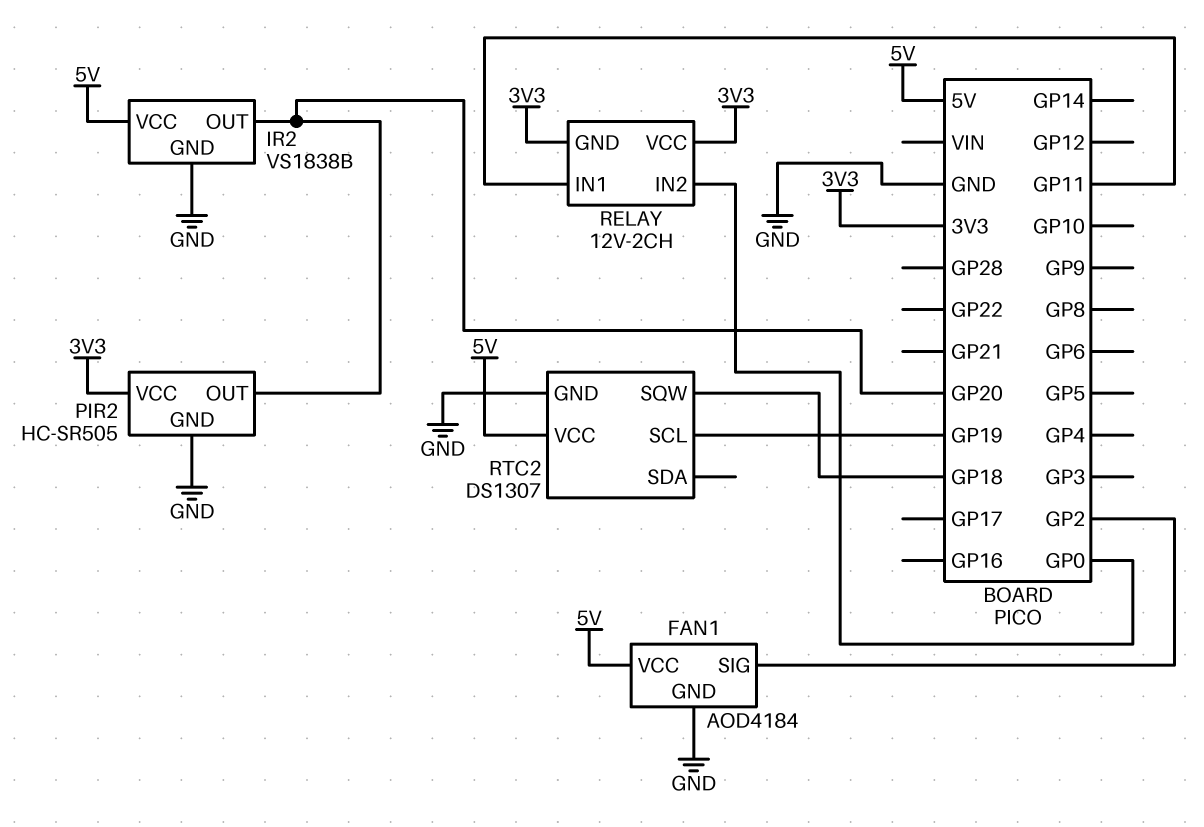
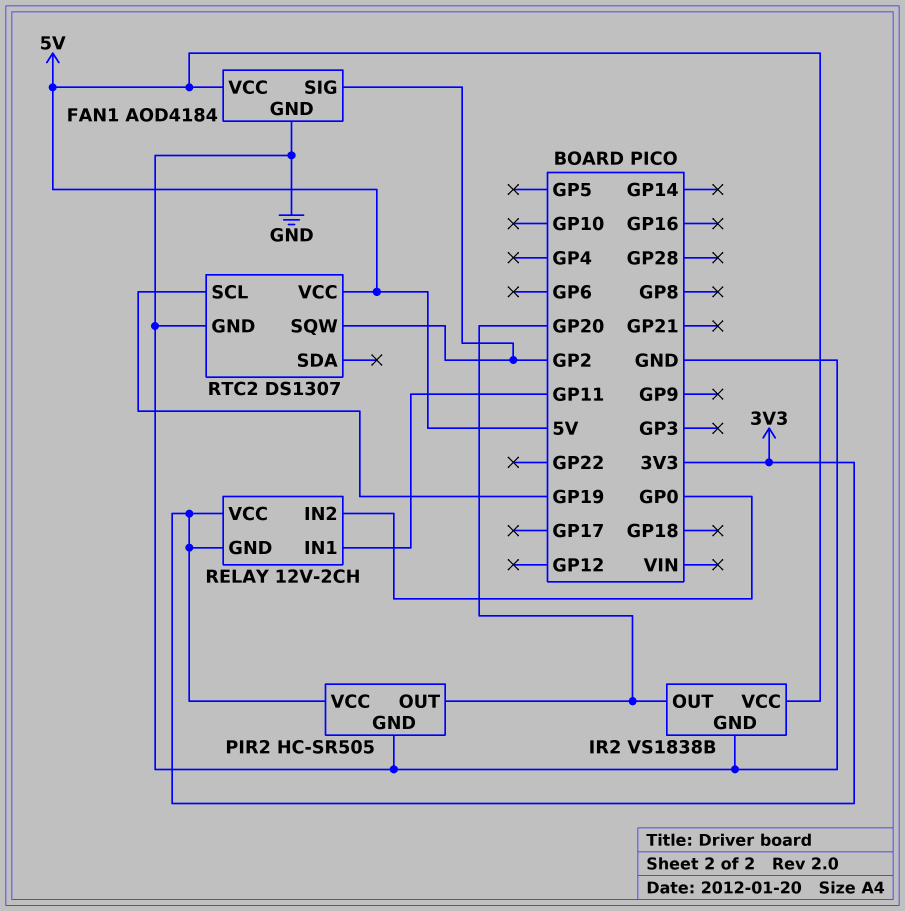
RTC2 pin SQW: GP18 -> GP2

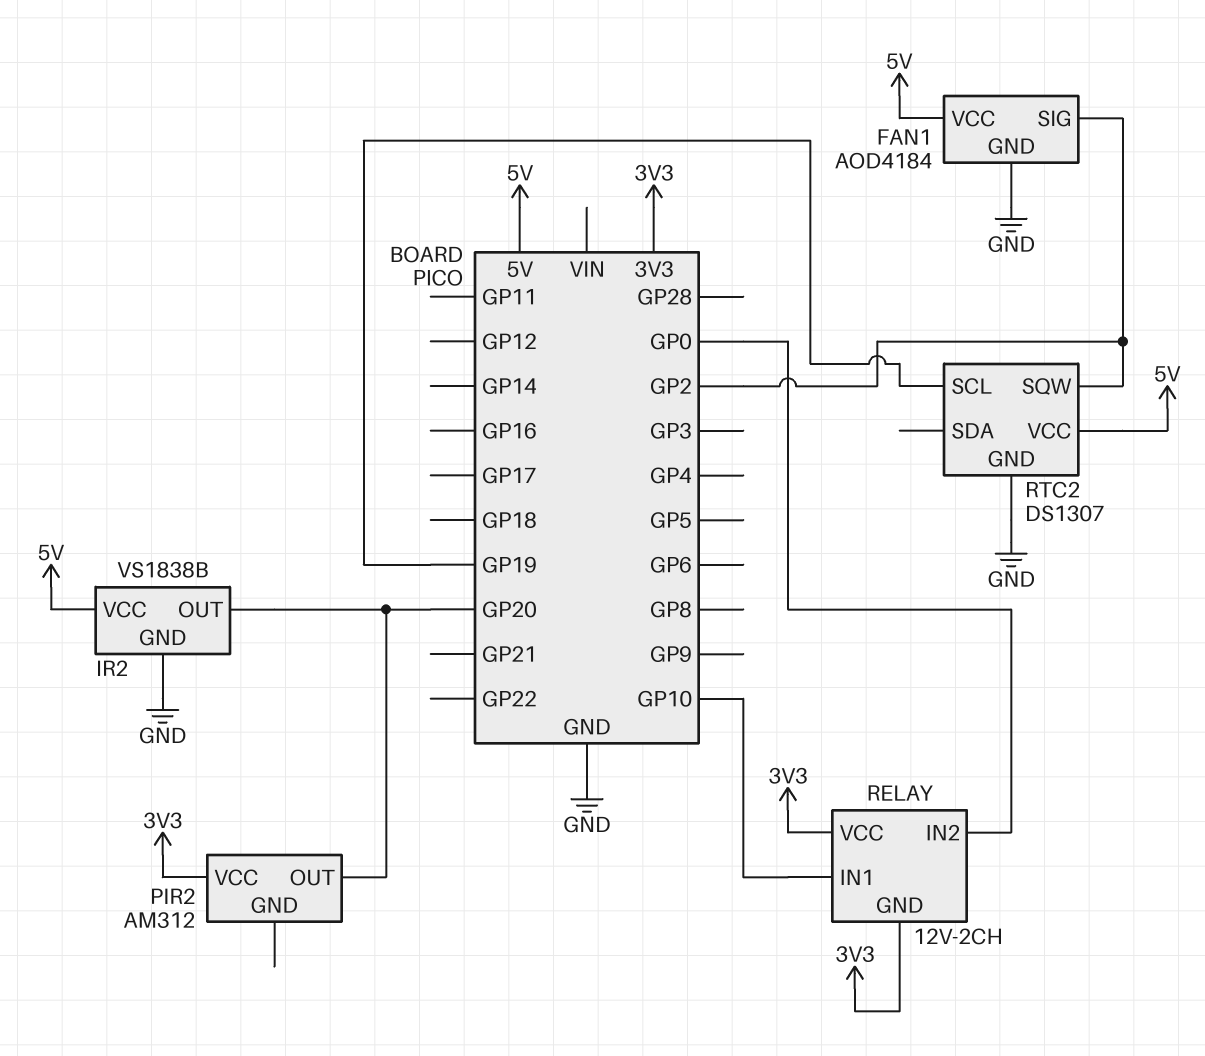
PIR2: HC-SR505 -> AM312
PIR2 pin GND: GND -> none
RELAY pin IN1: GP11 -> GP10

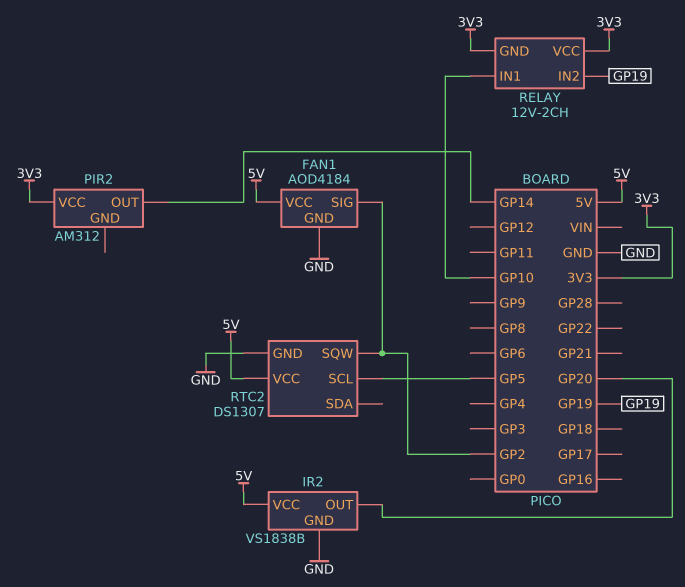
PIR2 pin OUT: GP20 -> GP14
RELAY pin IN2: GP0 -> GP19
RTC2 pin SCL: GP19 -> GP5

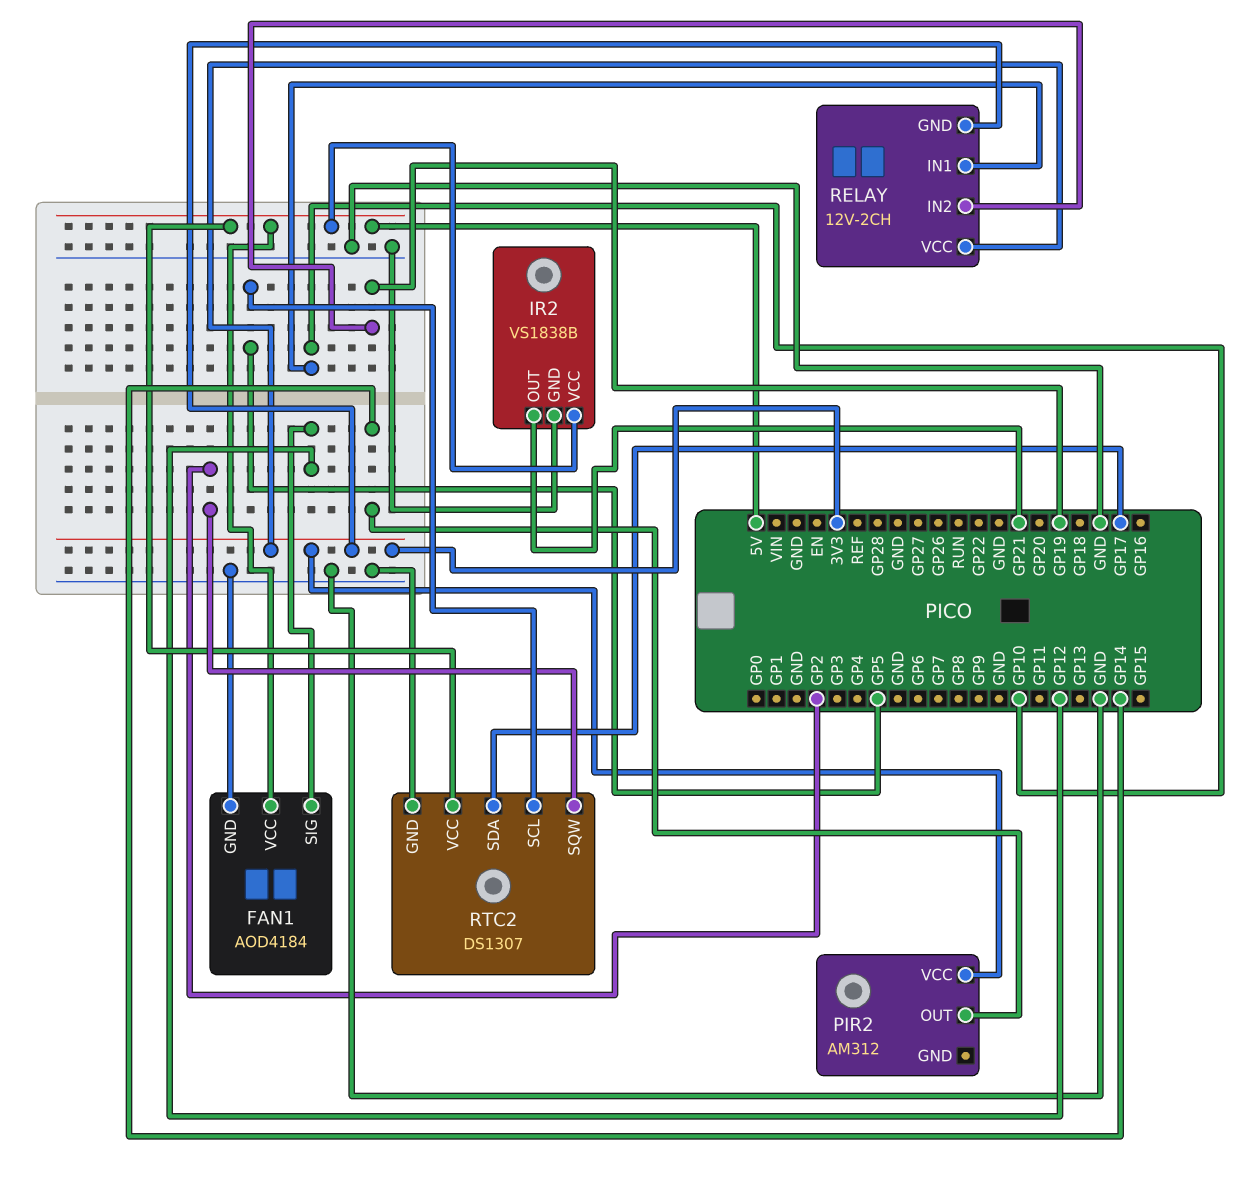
FAN1 pin SIG: GP2 -> GP12
IR2 pin OUT: GP20 -> GP21
RTC2 pin SDA: none -> GP17

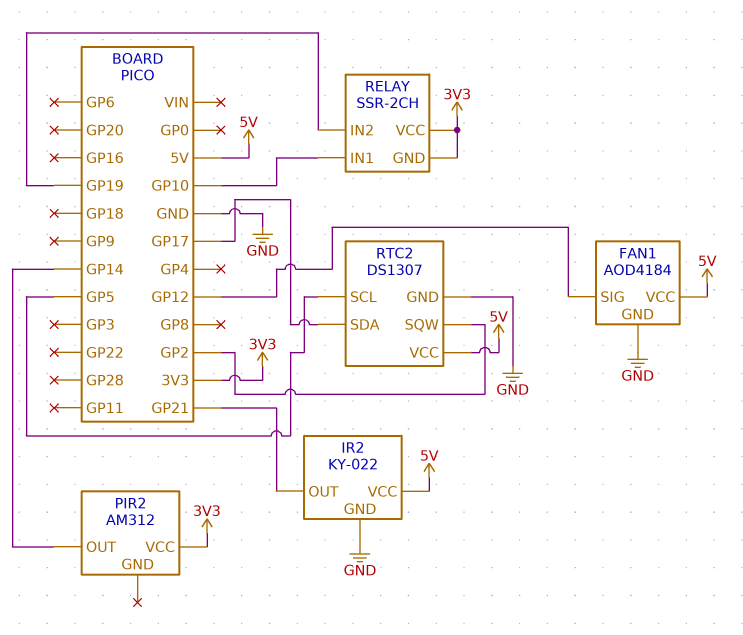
IR2: VS1838B -> KY-022
RELAY: 12V-2CH -> SSR-2CH

